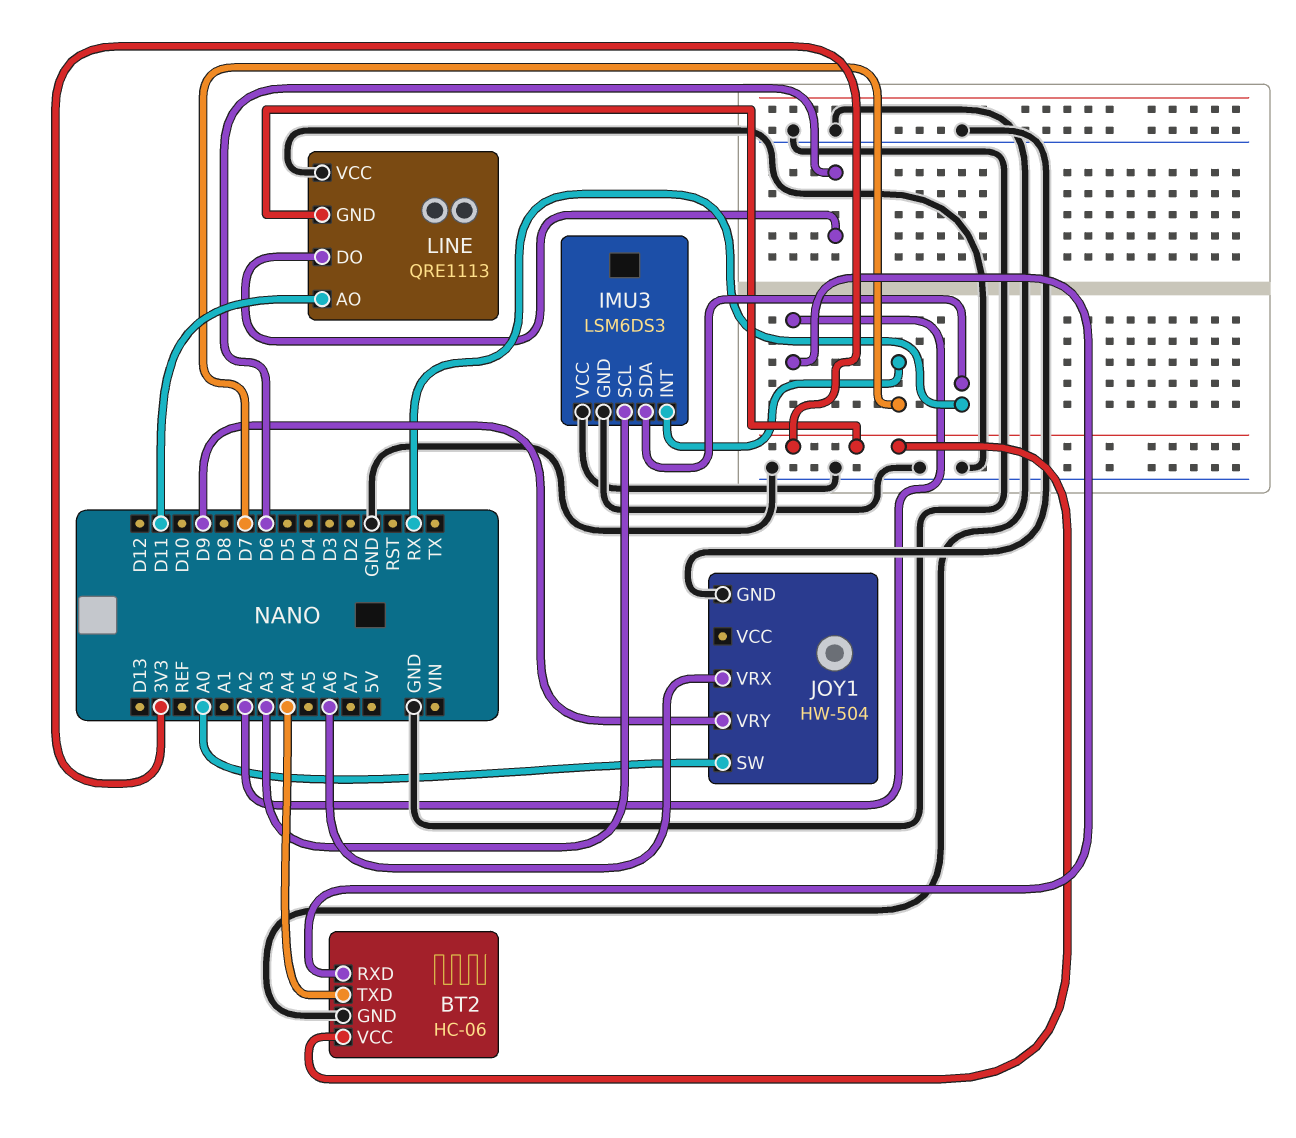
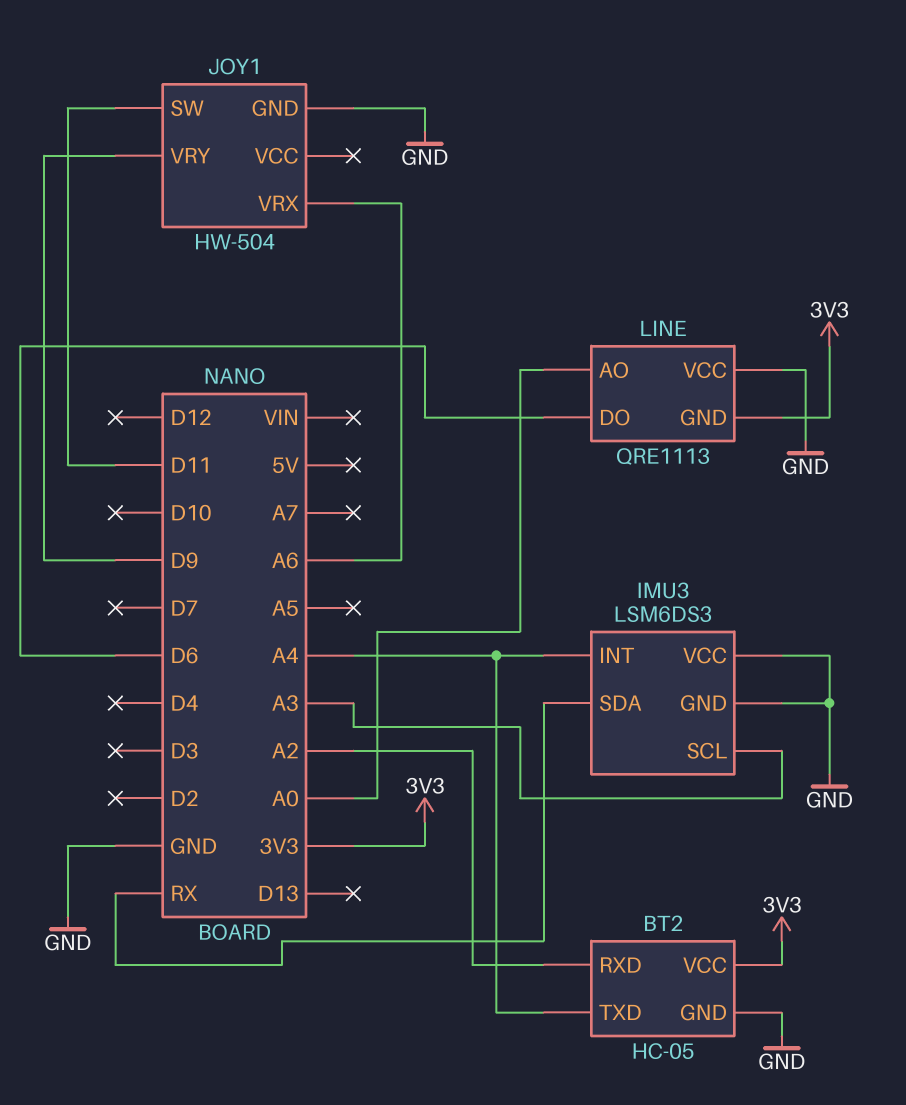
BT2: HC-06 -> HC-05
IMU3 pin INT: D7 -> A4
JOY1 pin SW: A0 -> D11
LINE pin AO: D11 -> A0

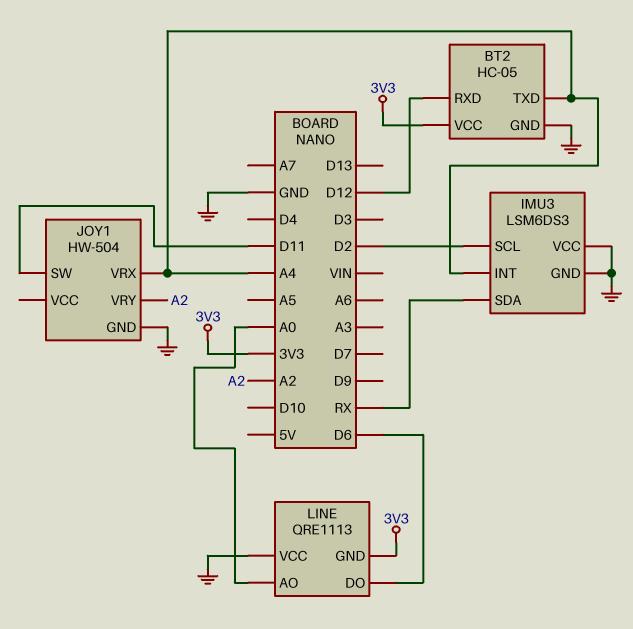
BT2 pin RXD: A2 -> D12
IMU3 pin SCL: A3 -> D2
JOY1 pin VRX: A6 -> A4
JOY1 pin VRY: D9 -> A2

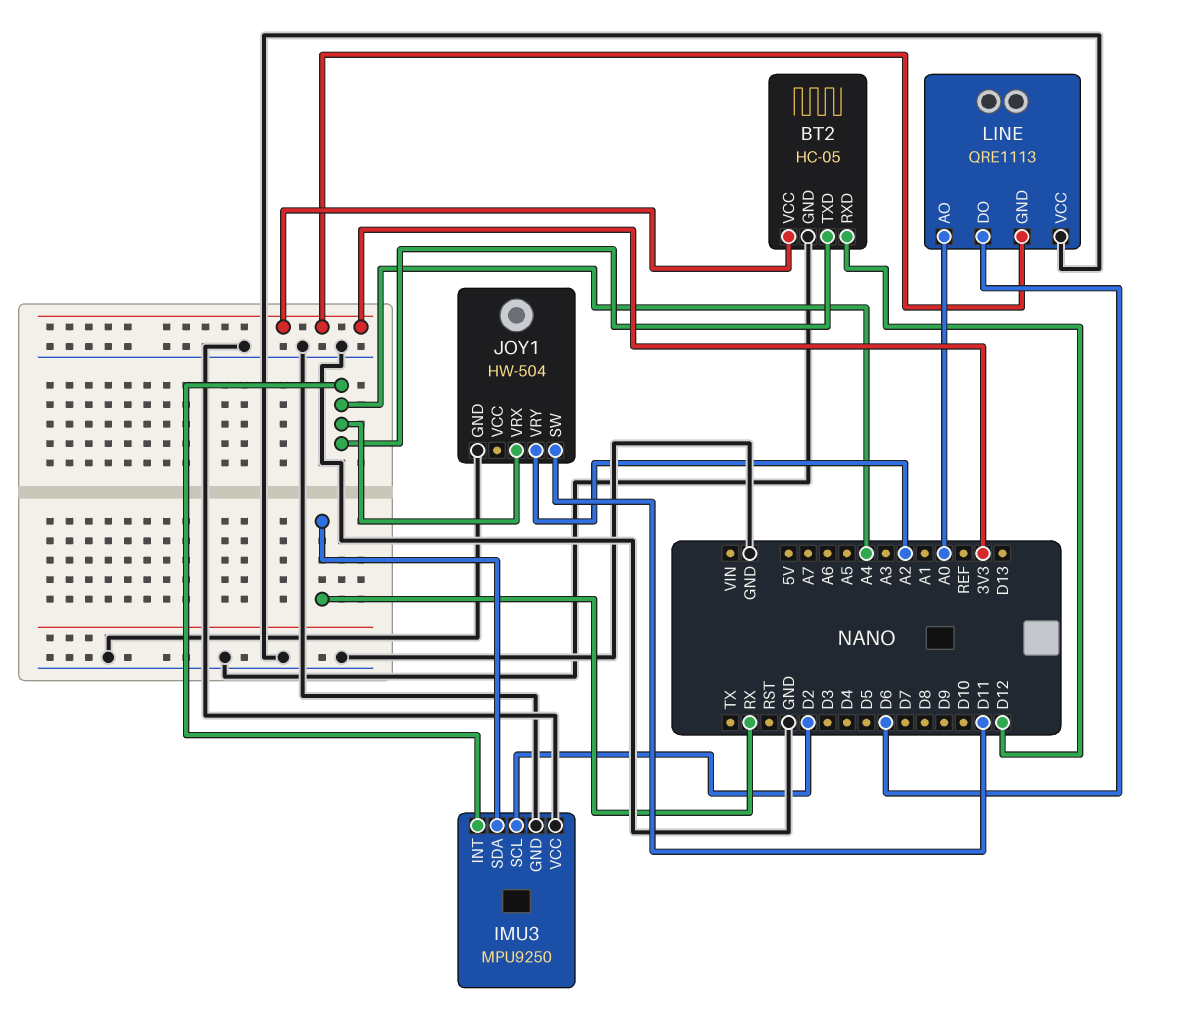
IMU3: LSM6DS3 -> MPU9250

